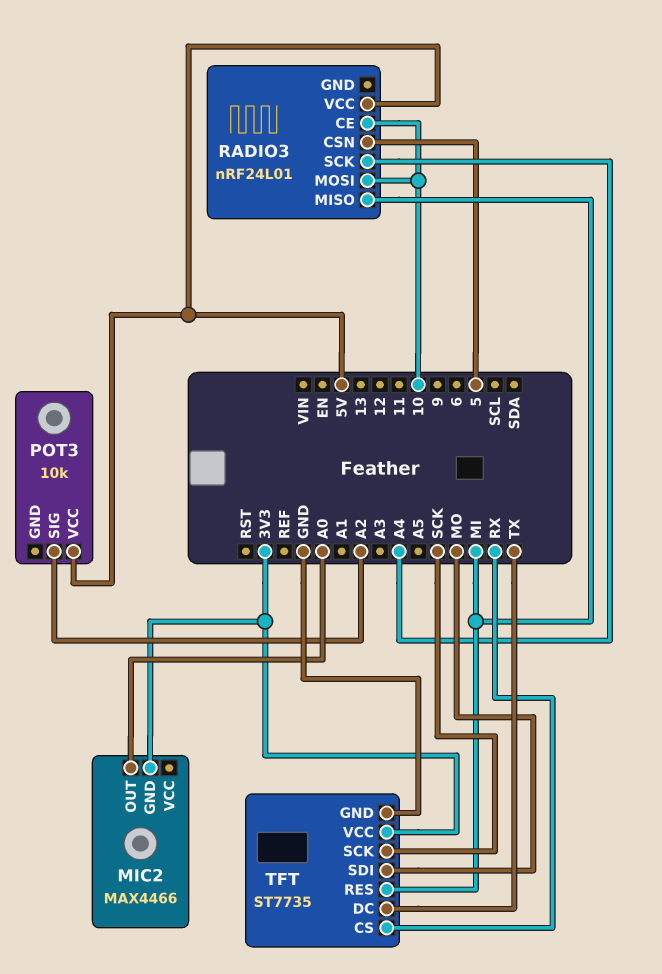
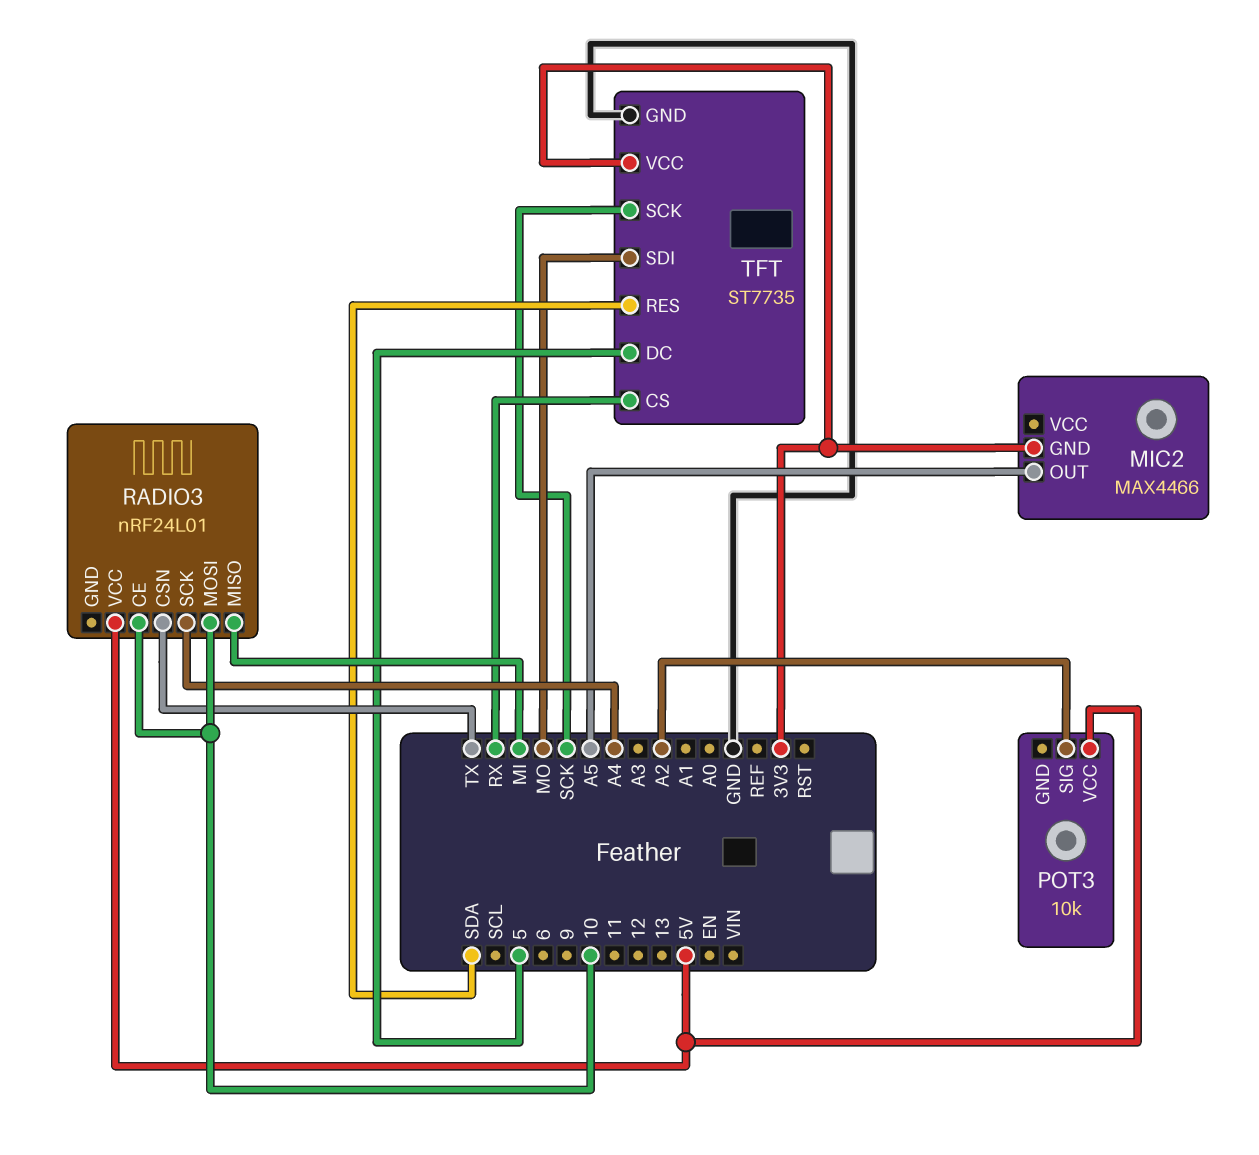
MIC2 pin OUT: A0 -> A5
RADIO3 pin CSN: 5 -> TX
TFT pin DC: TX -> 5
TFT pin RES: MI -> SDA

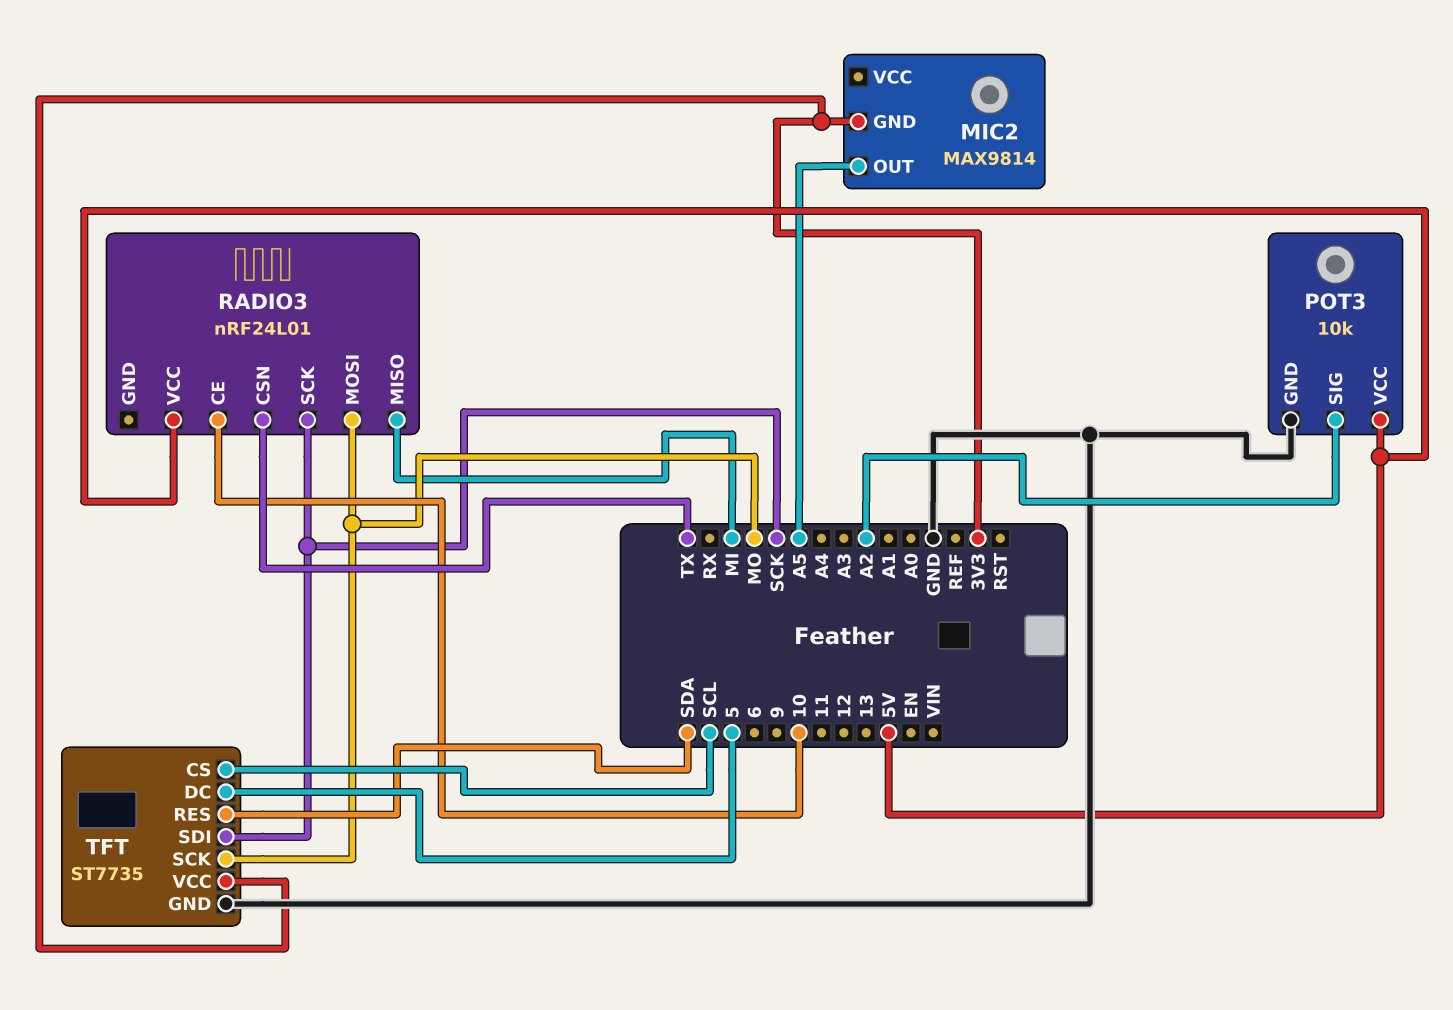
MIC2: MAX4466 -> MAX9814
POT3 pin GND: none -> GND
RADIO3 pin MOSI: 10 -> MO
RADIO3 pin SCK: A4 -> SCK
TFT pin CS: RX -> SCL
TFT pin SCK: SCK -> MO
TFT pin SDI: MO -> SCK

